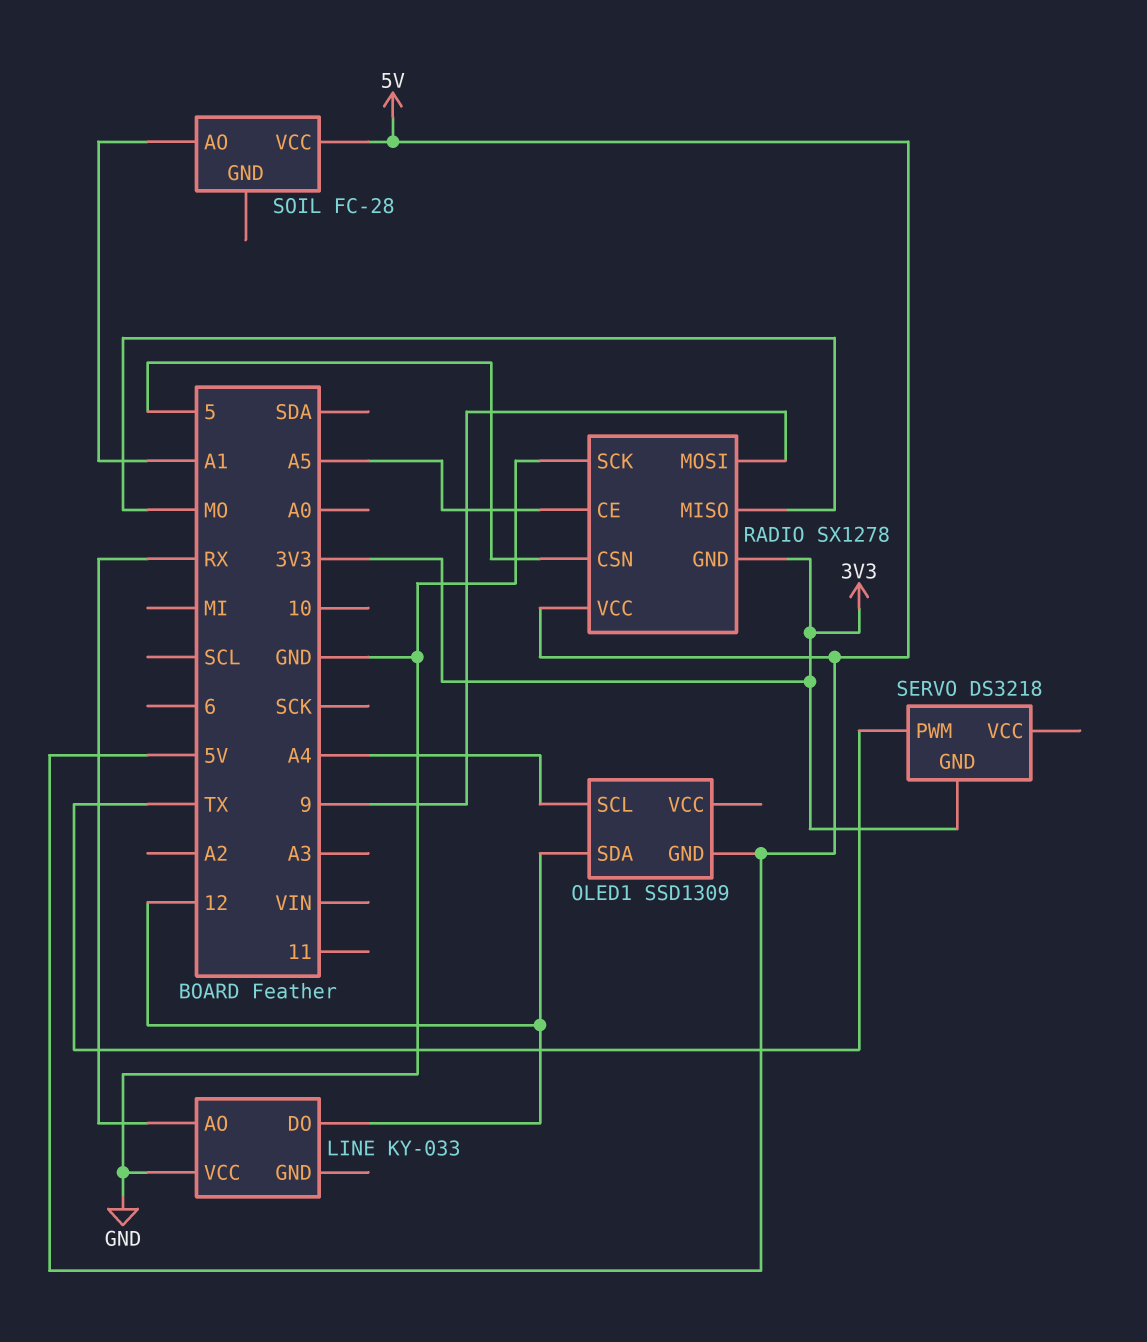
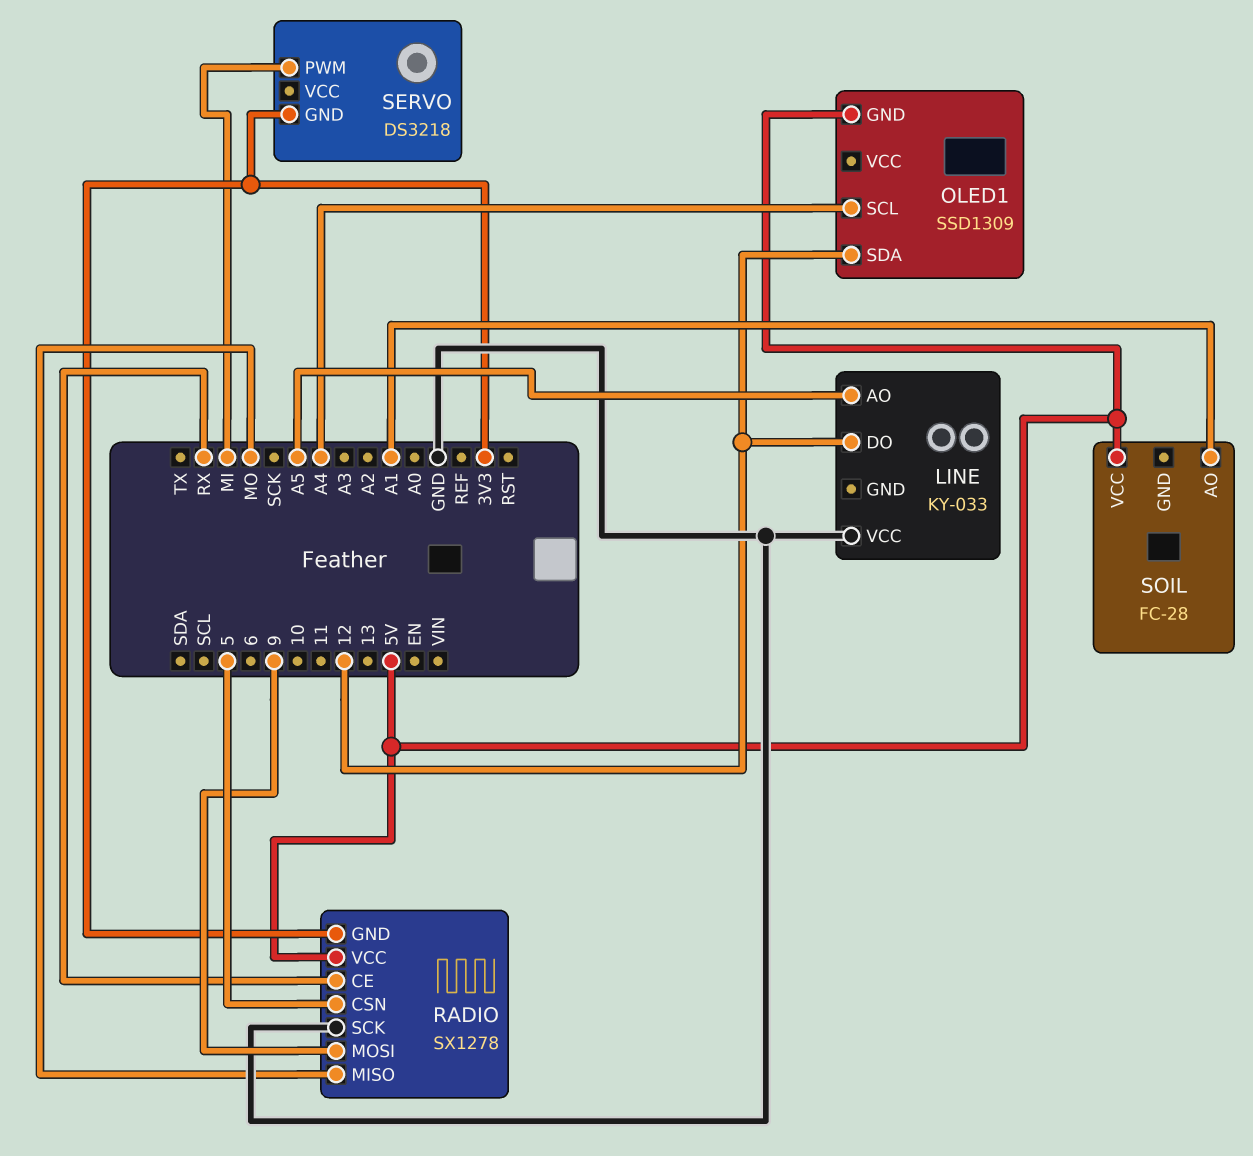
LINE pin AO: RX -> A5
RADIO pin CE: A5 -> RX
SERVO pin PWM: TX -> MI

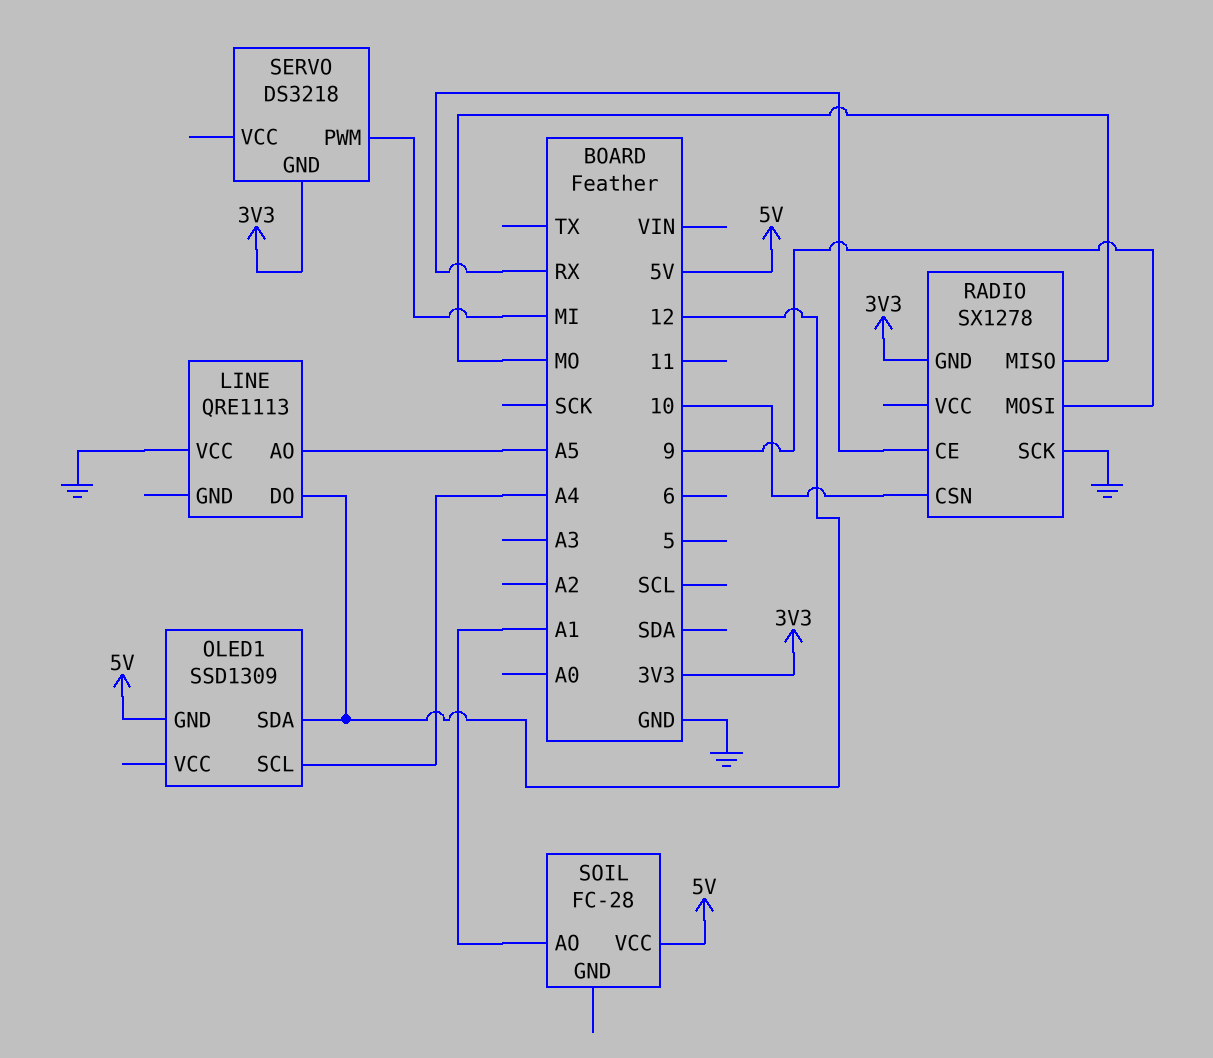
LINE: KY-033 -> QRE1113
RADIO pin CSN: 5 -> 10
RADIO pin VCC: 5V -> none

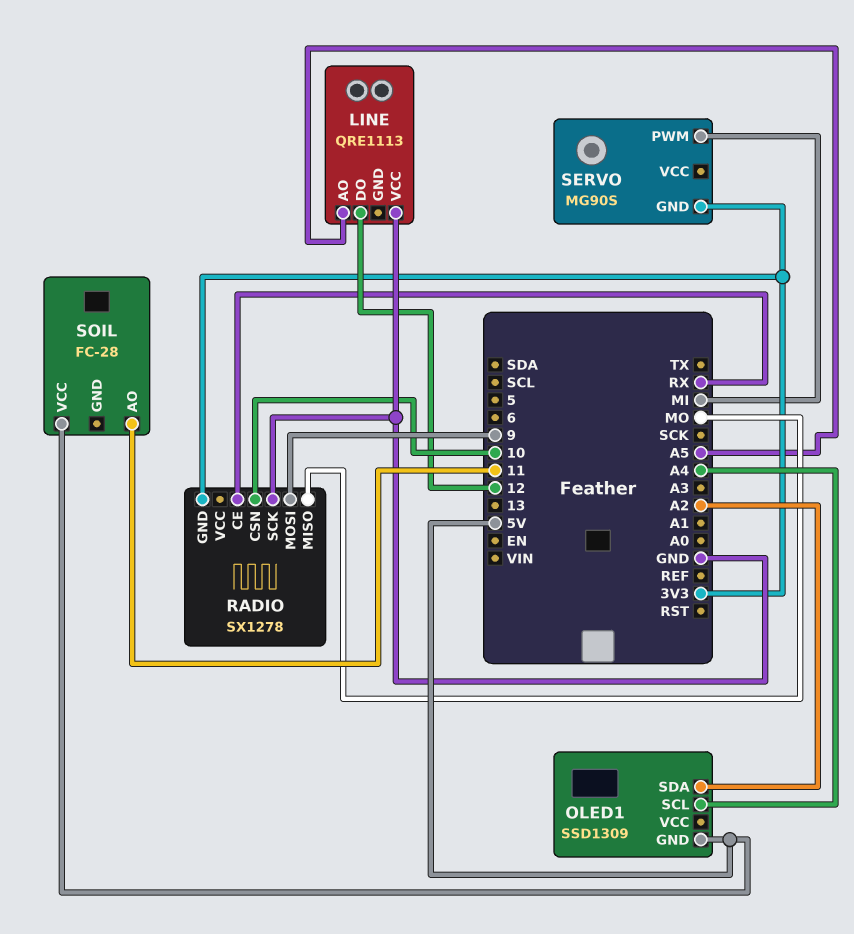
OLED1 pin SDA: 12 -> A2
SERVO: DS3218 -> MG90S
SOIL pin AO: A1 -> 11

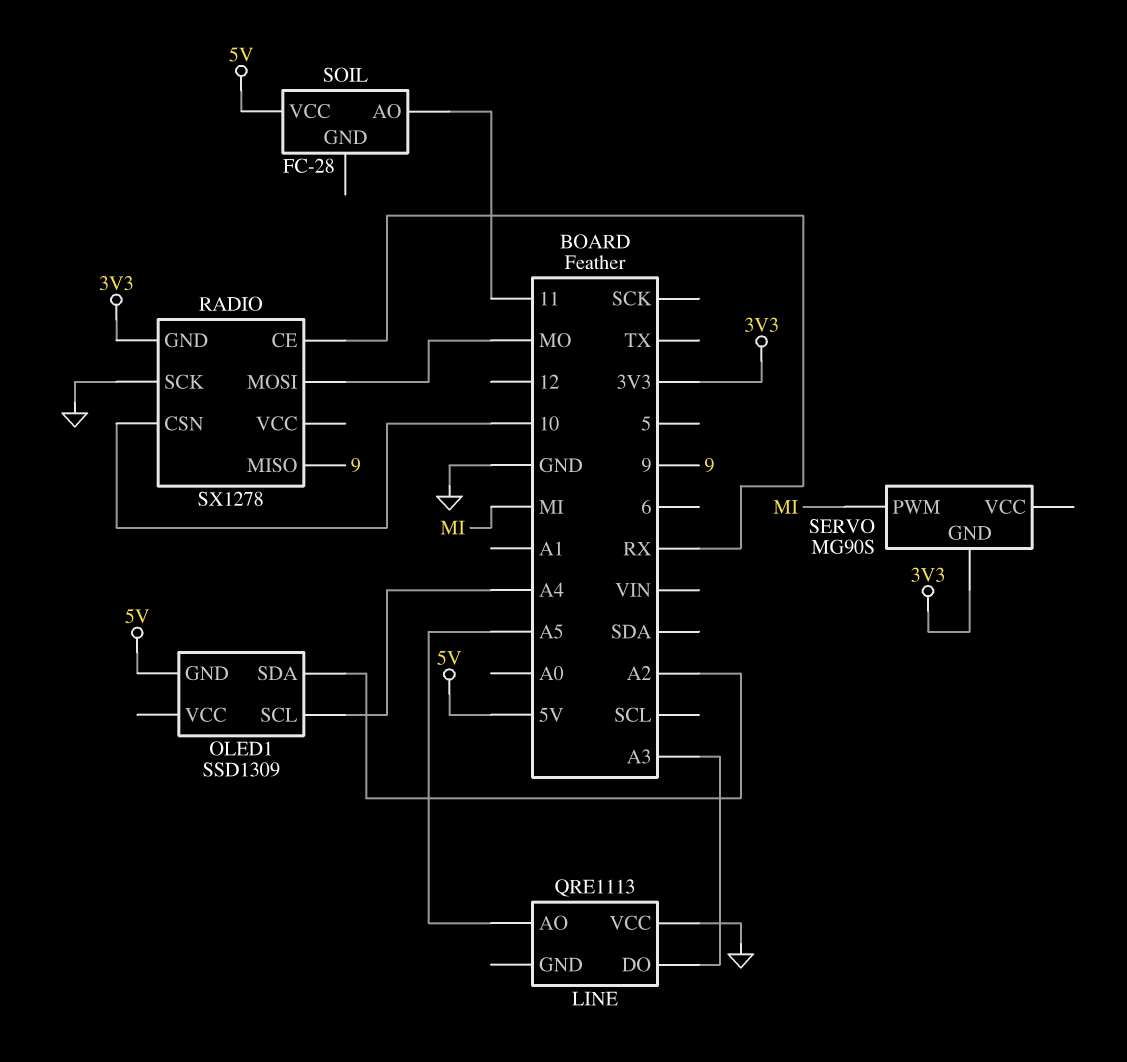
LINE pin DO: 12 -> A3
RADIO pin MISO: MO -> 9
RADIO pin MOSI: 9 -> MO

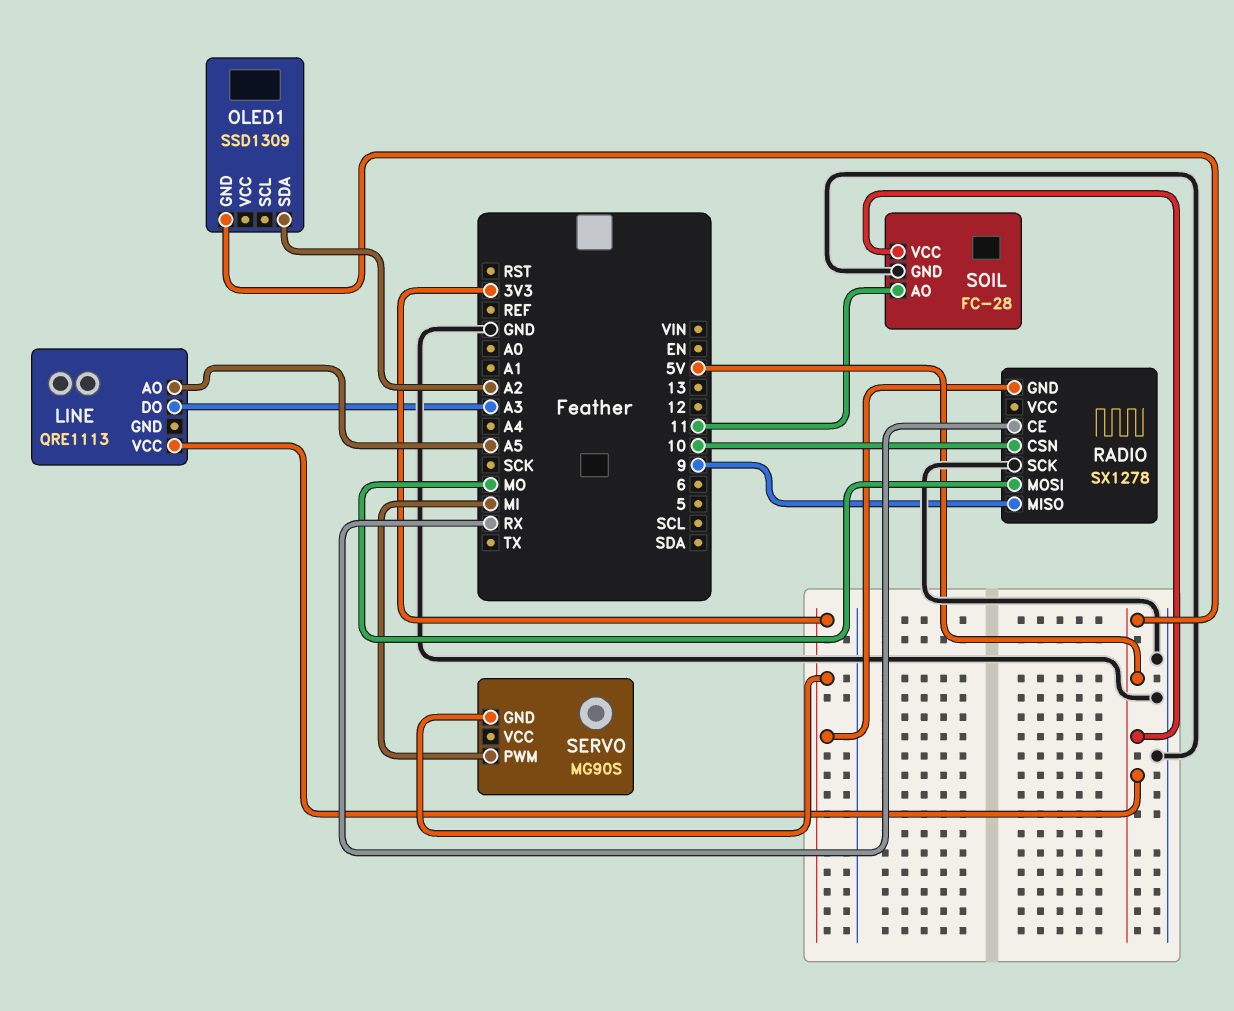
LINE pin VCC: GND -> 5V
OLED1 pin SCL: A4 -> none
SOIL pin GND: none -> GND

